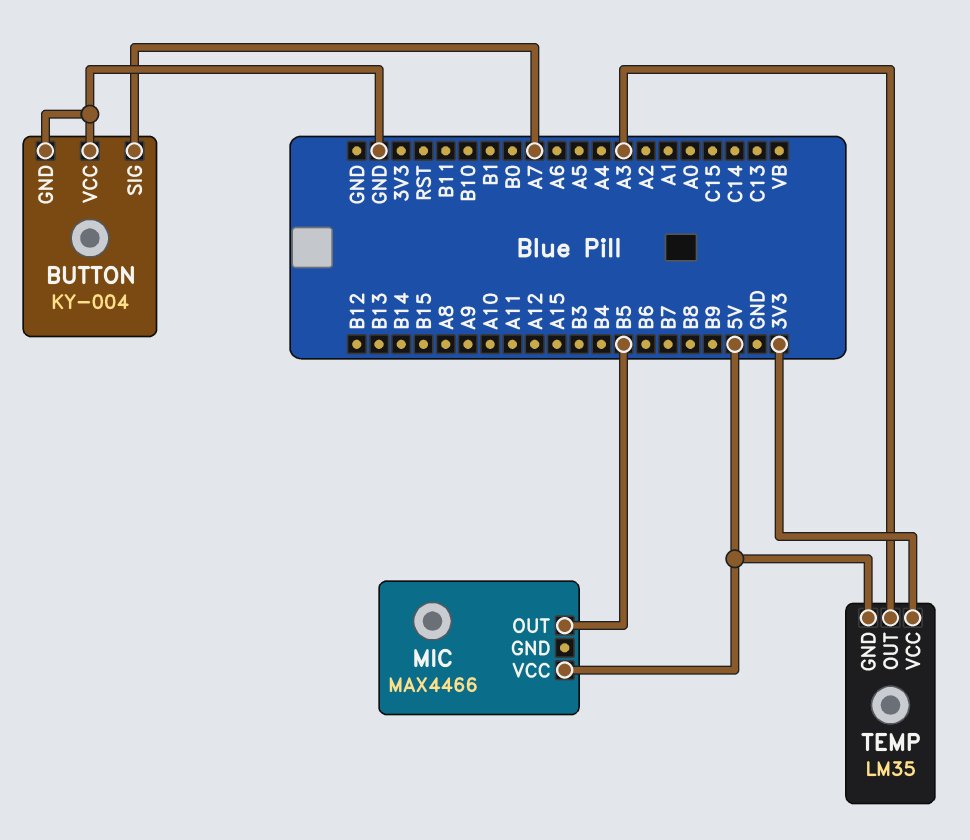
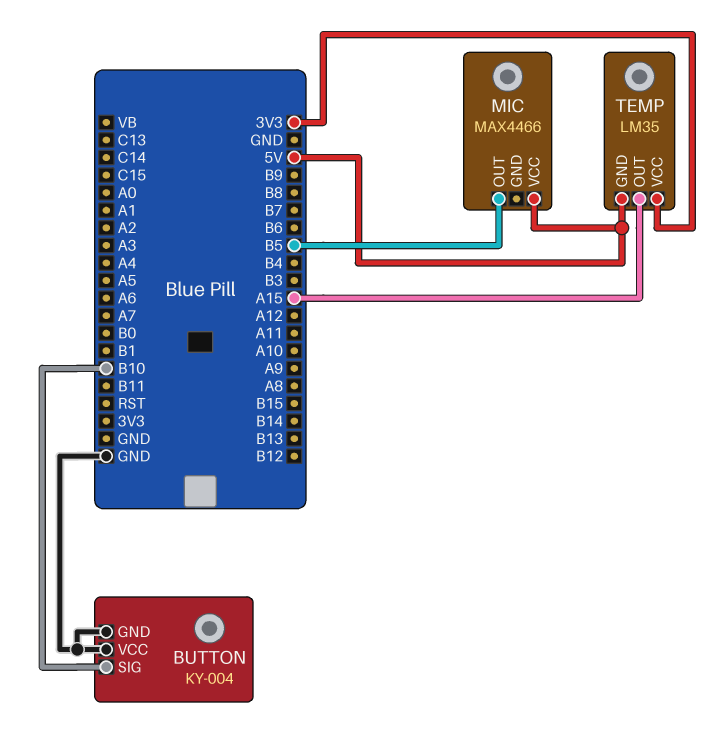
BUTTON pin SIG: A7 -> B10
TEMP pin OUT: A3 -> A15

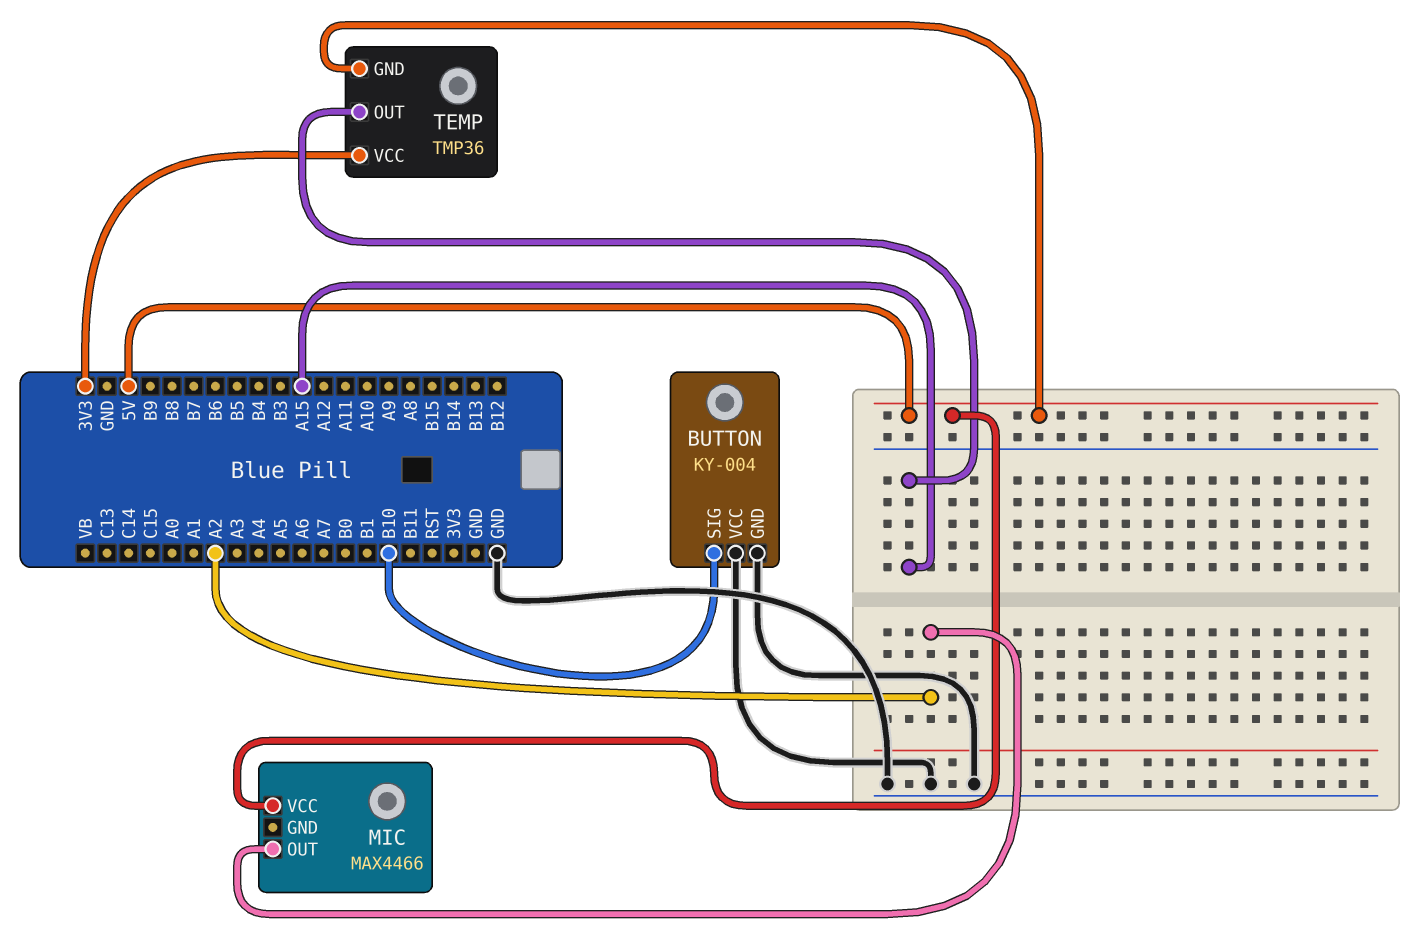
MIC pin OUT: B5 -> A2
TEMP: LM35 -> TMP36

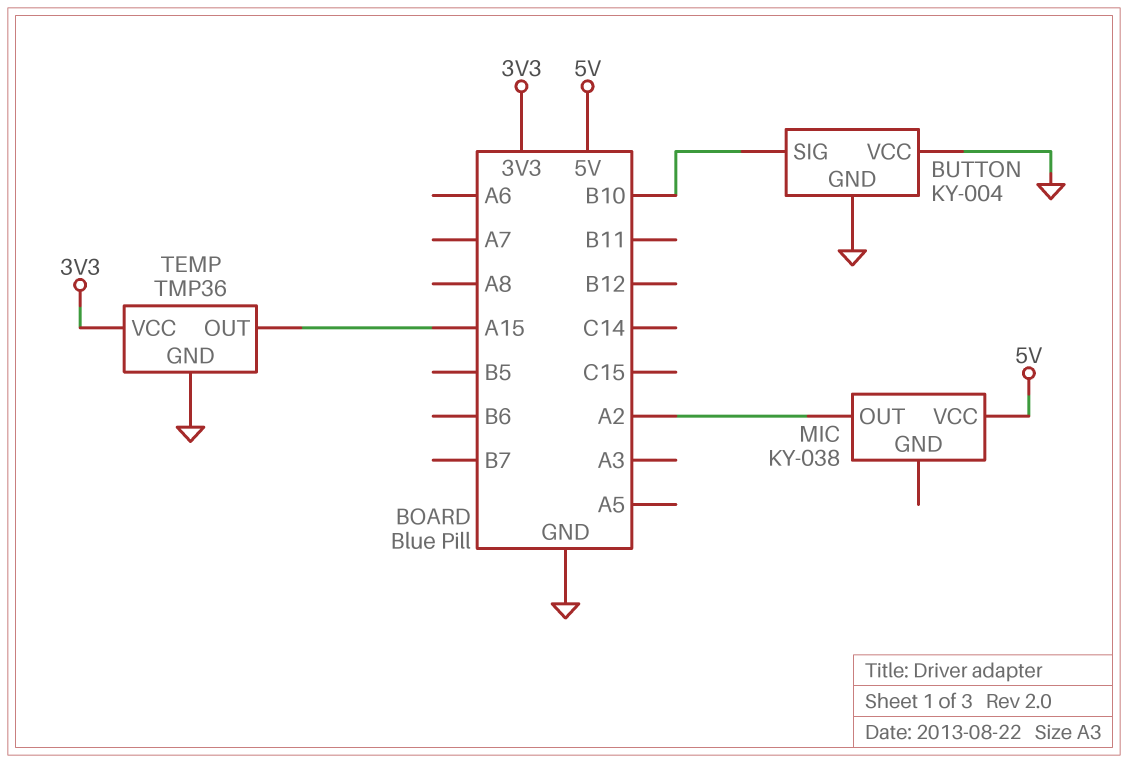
MIC: MAX4466 -> KY-038
TEMP pin GND: 5V -> GND

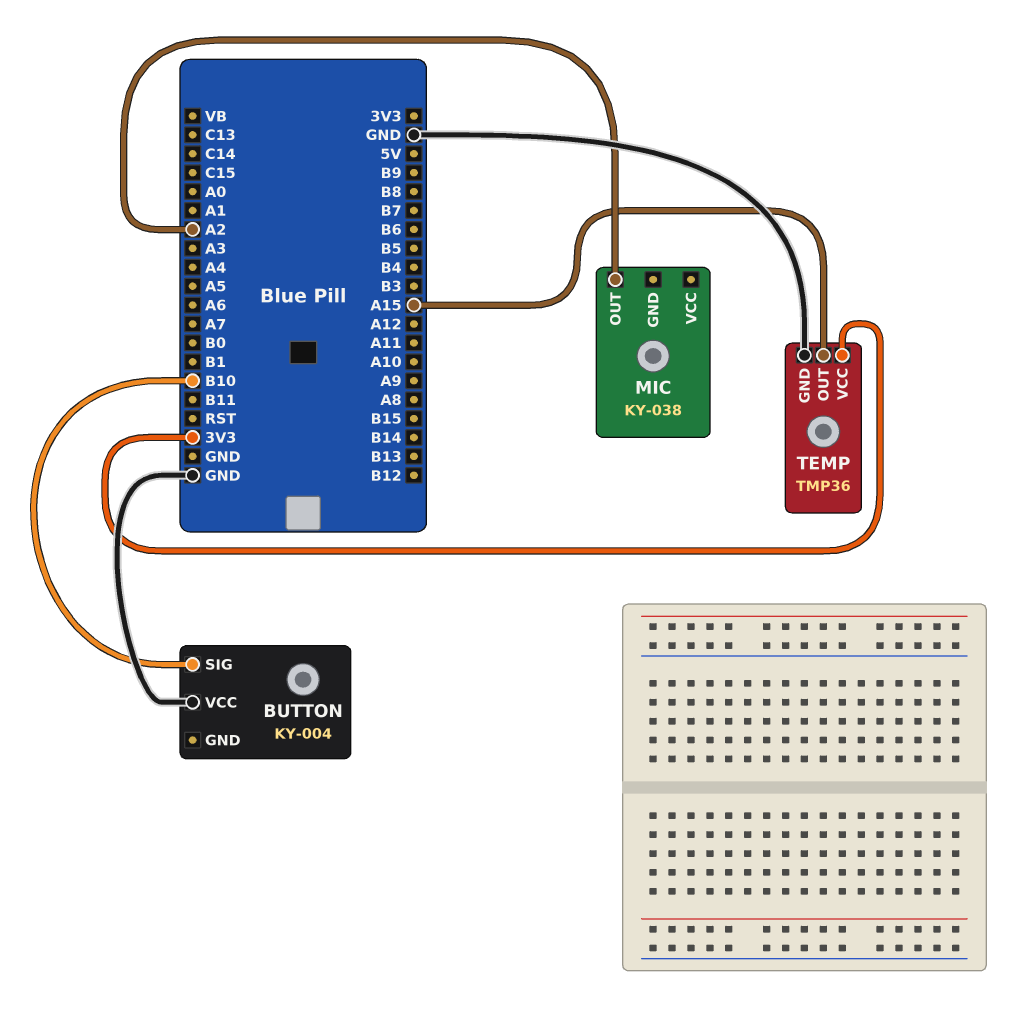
BUTTON pin GND: GND -> none
MIC pin VCC: 5V -> none

